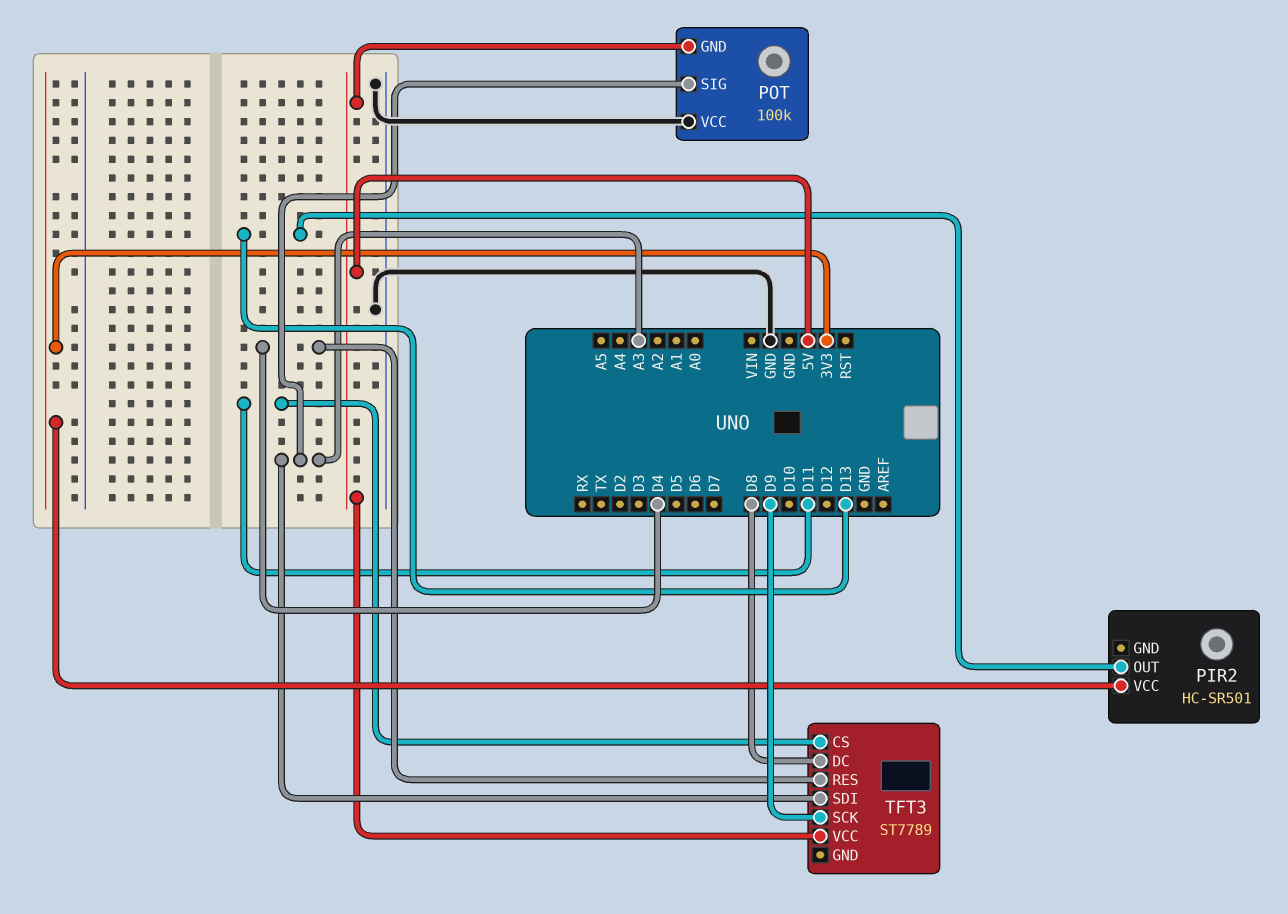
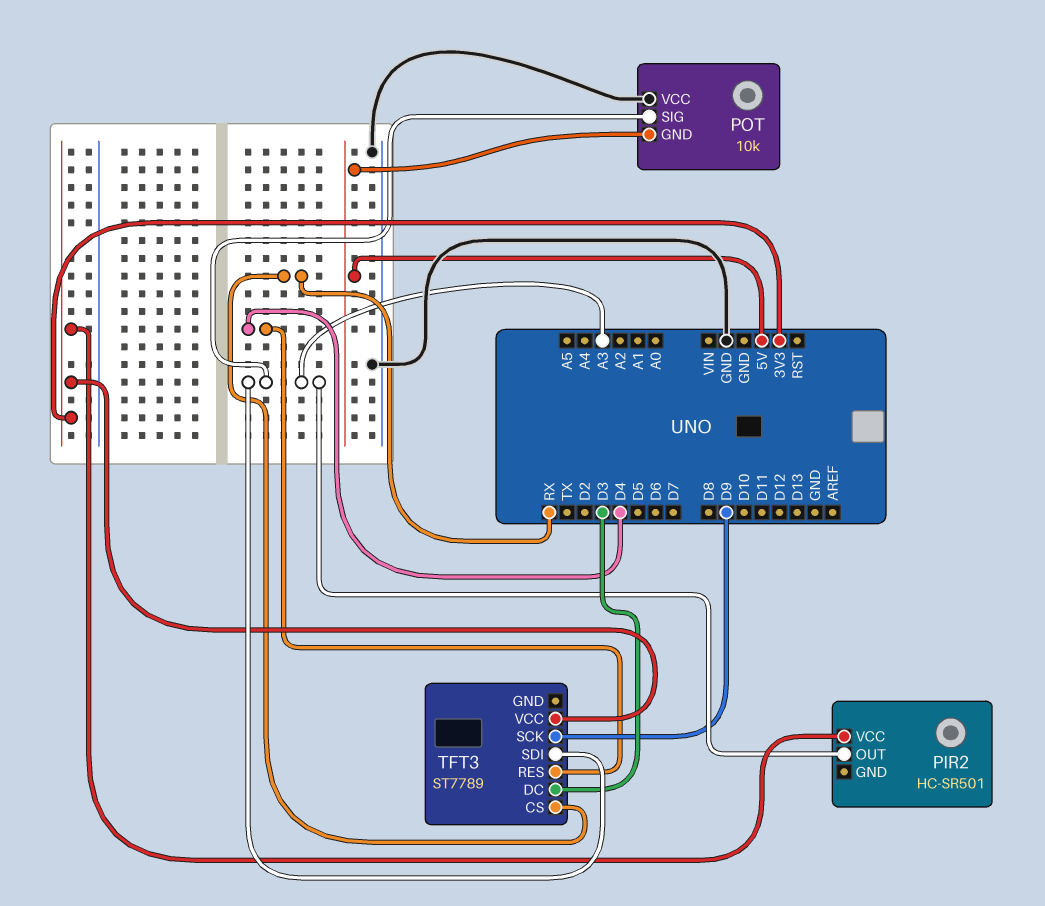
PIR2 pin OUT: D13 -> A3
POT: 100k -> 10k
TFT3 pin CS: D11 -> RX
TFT3 pin DC: D8 -> D3
TFT3 pin VCC: 5V -> 3V3

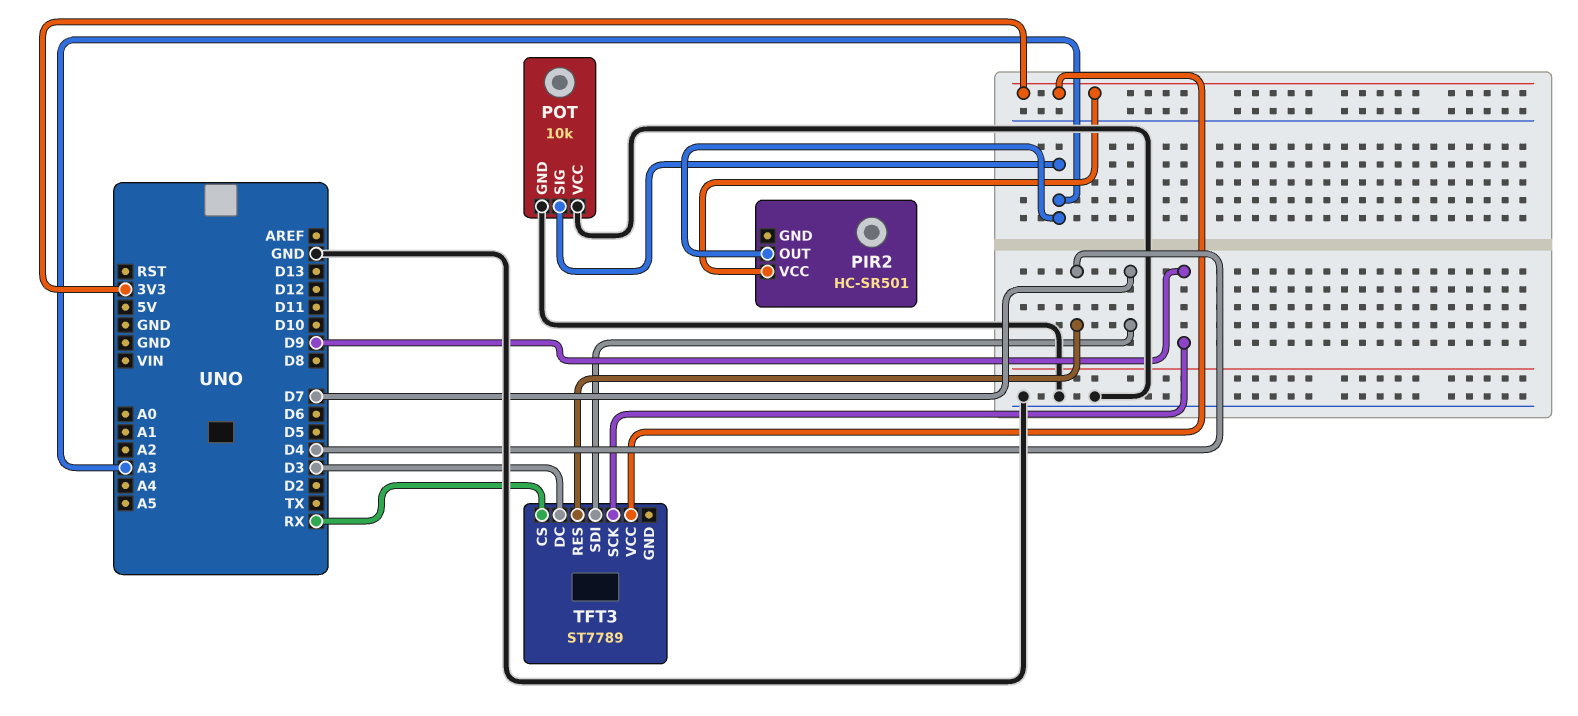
POT pin GND: 5V -> GND
TFT3 pin SDI: A3 -> D7

